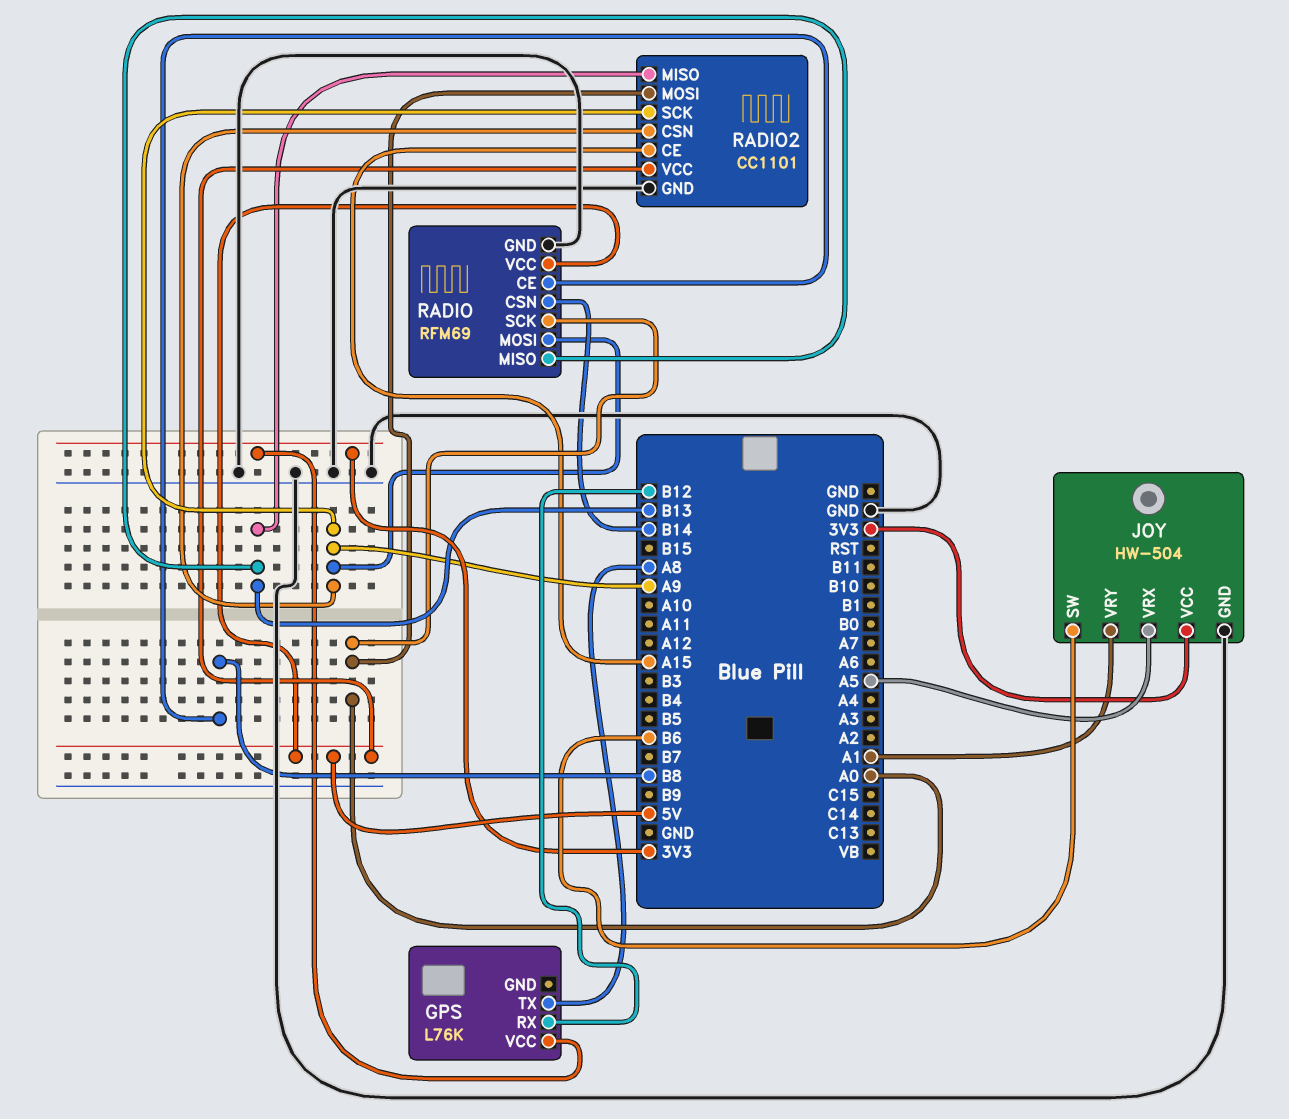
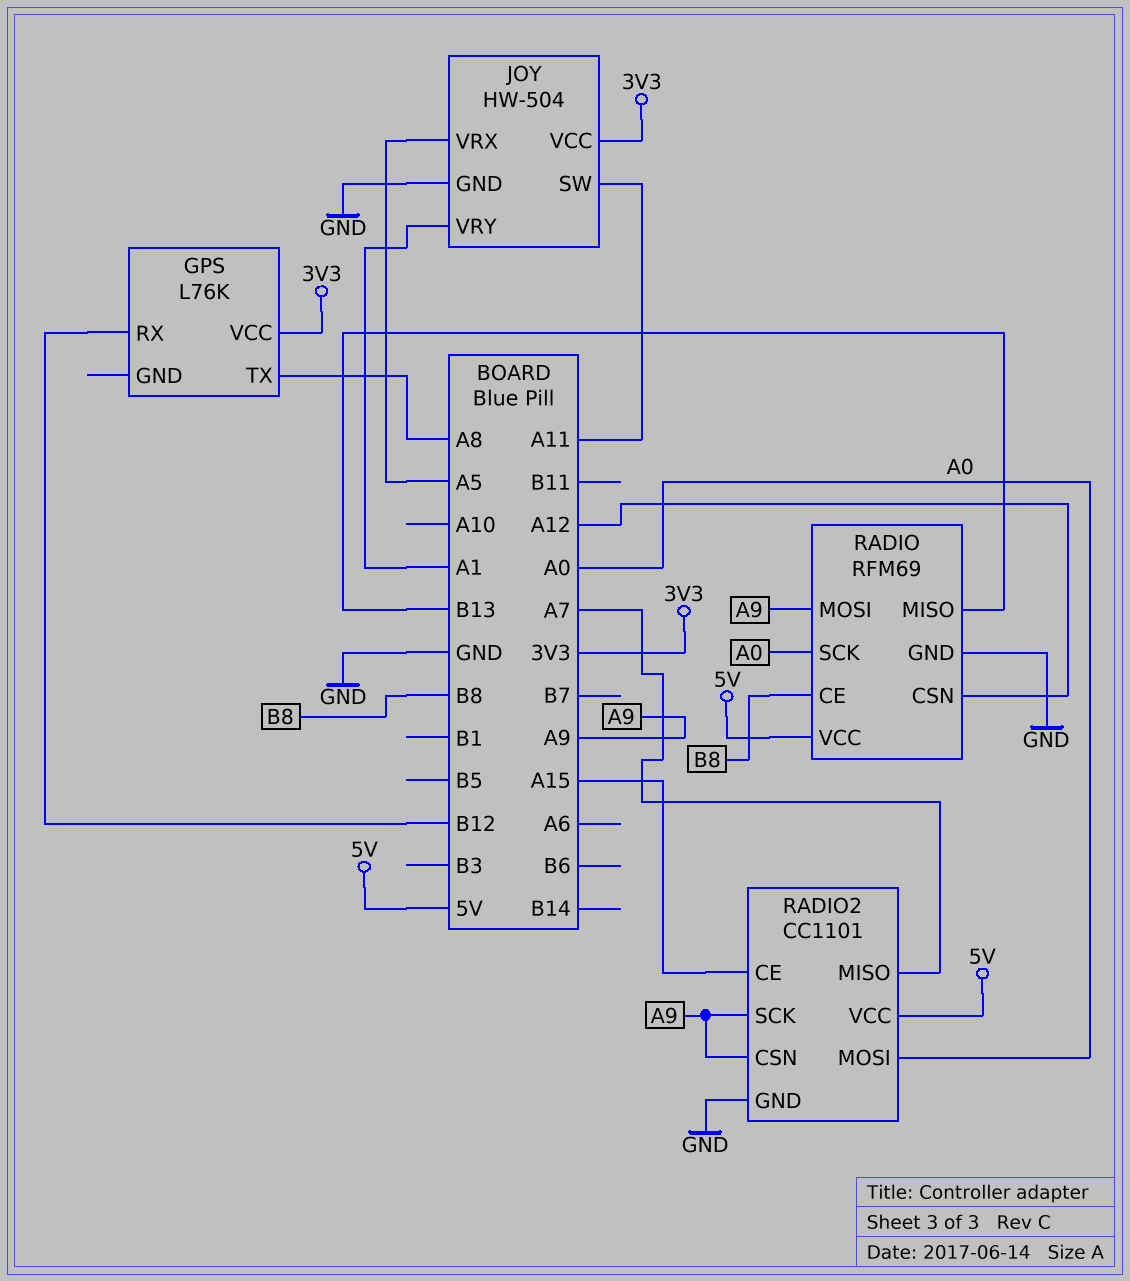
JOY pin SW: B6 -> A11
RADIO pin CSN: B14 -> A12
RADIO2 pin MISO: B13 -> A7

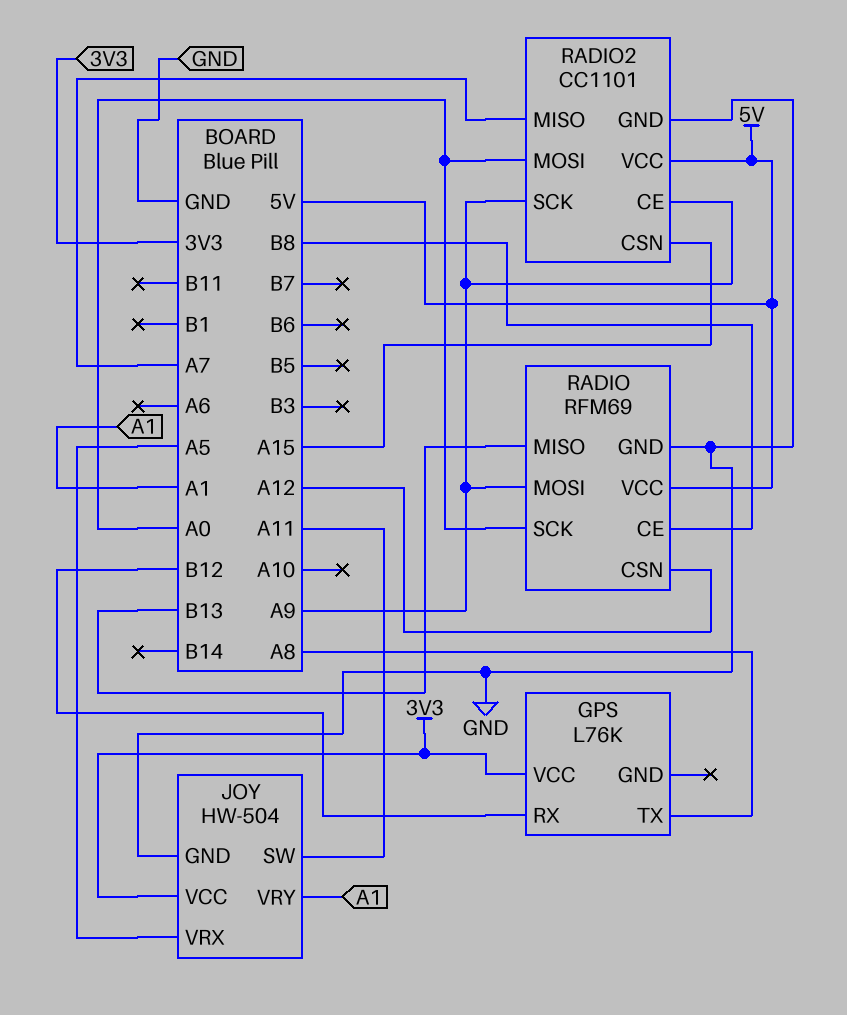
RADIO2 pin CE: A15 -> A9
RADIO2 pin CSN: A9 -> A15

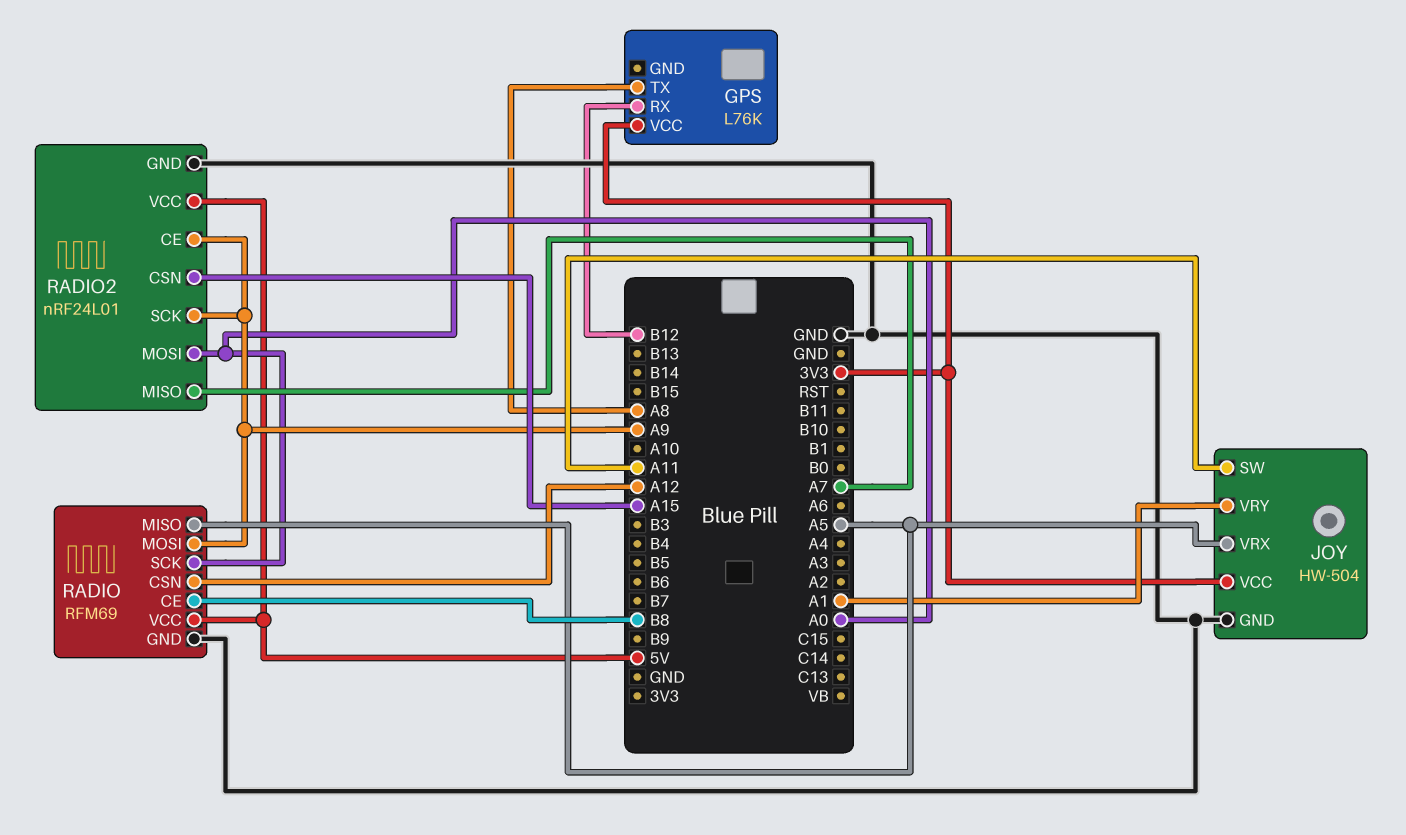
RADIO pin MISO: B13 -> A5
RADIO2: CC1101 -> nRF24L01

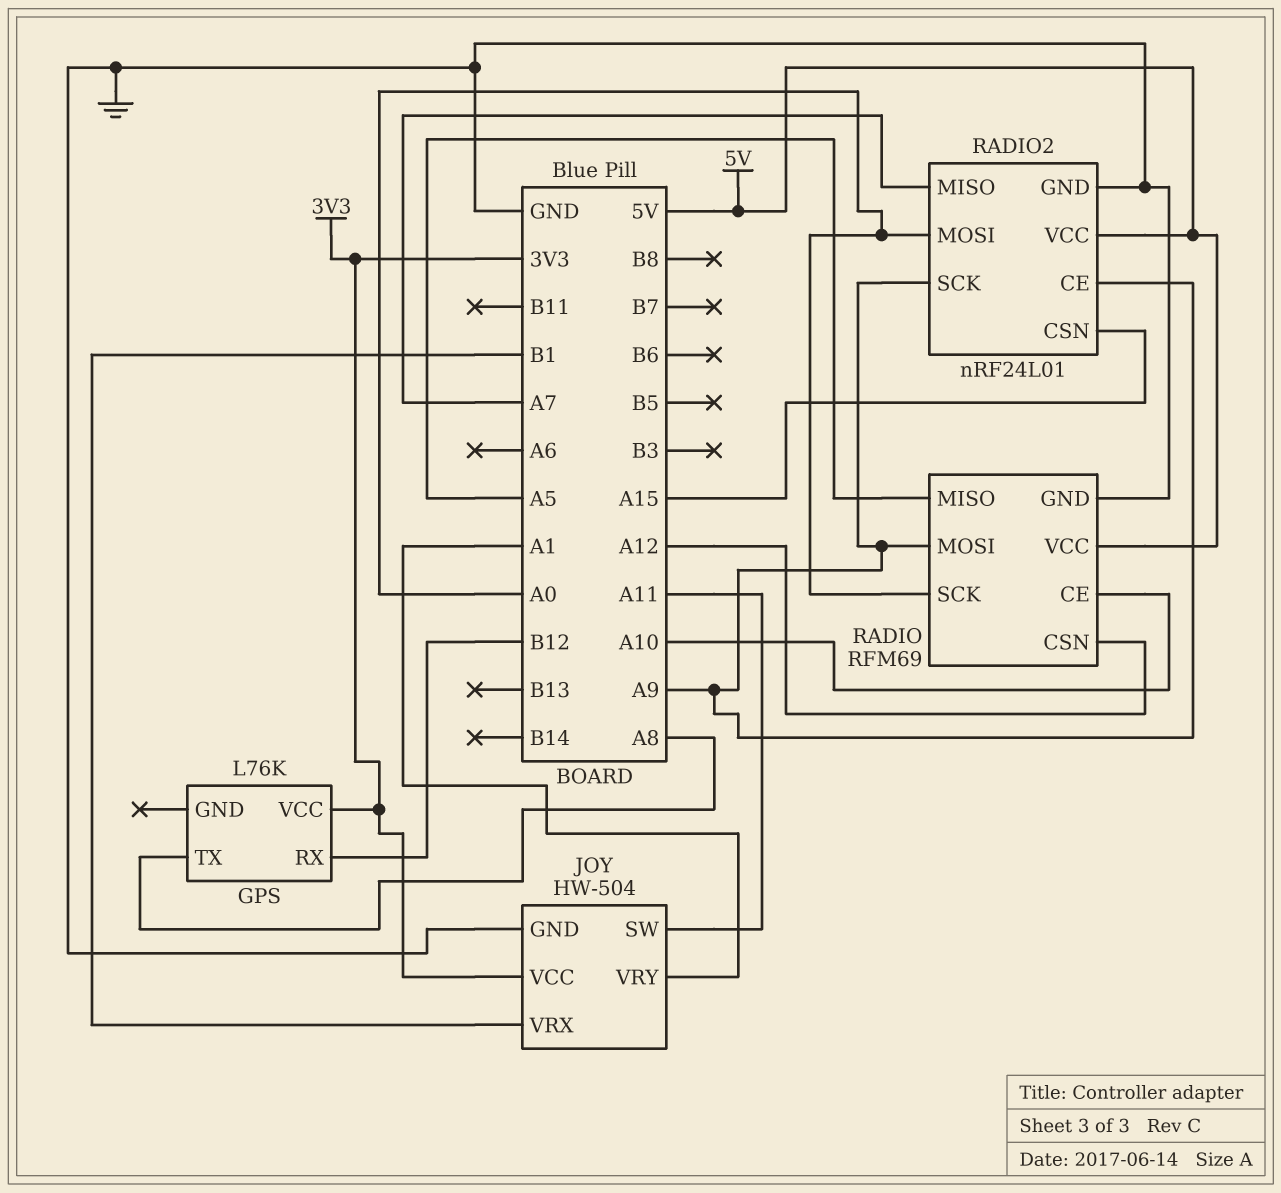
JOY pin VRX: A5 -> B1
RADIO pin CE: B8 -> A10

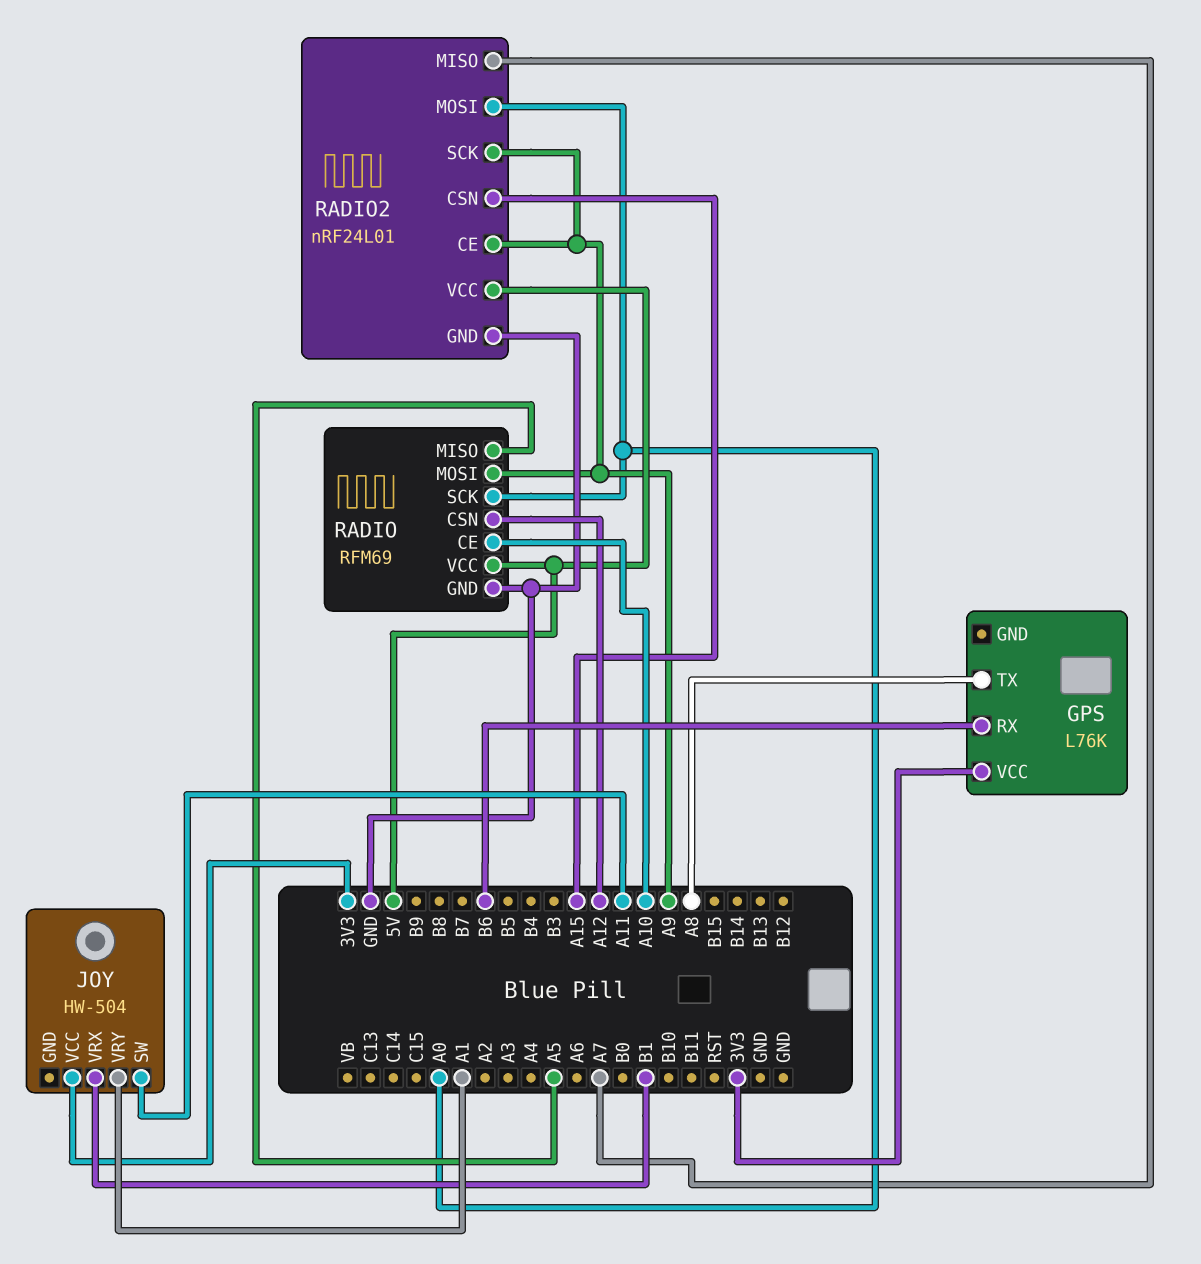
GPS pin RX: B12 -> B6
JOY pin GND: GND -> none

